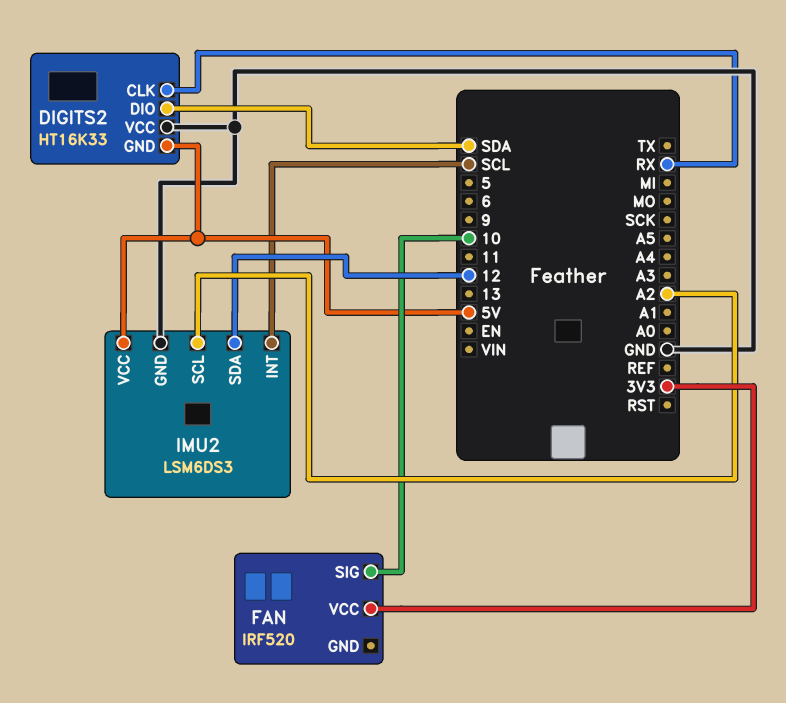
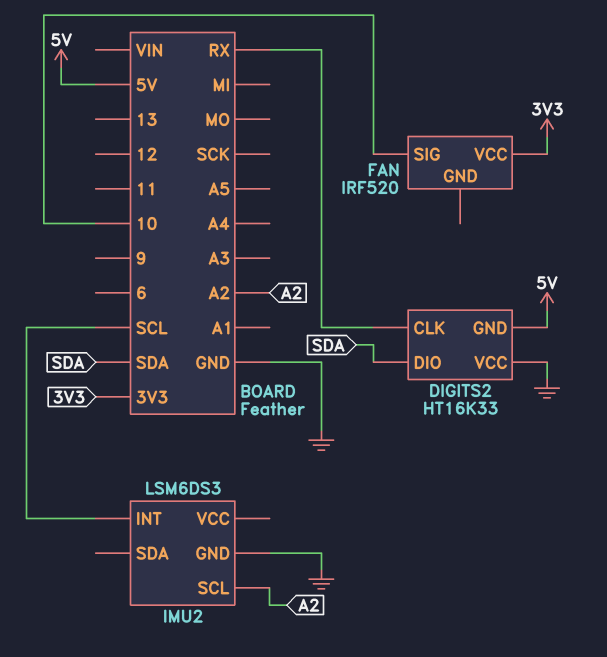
IMU2 pin SDA: 12 -> none
IMU2 pin VCC: 5V -> none

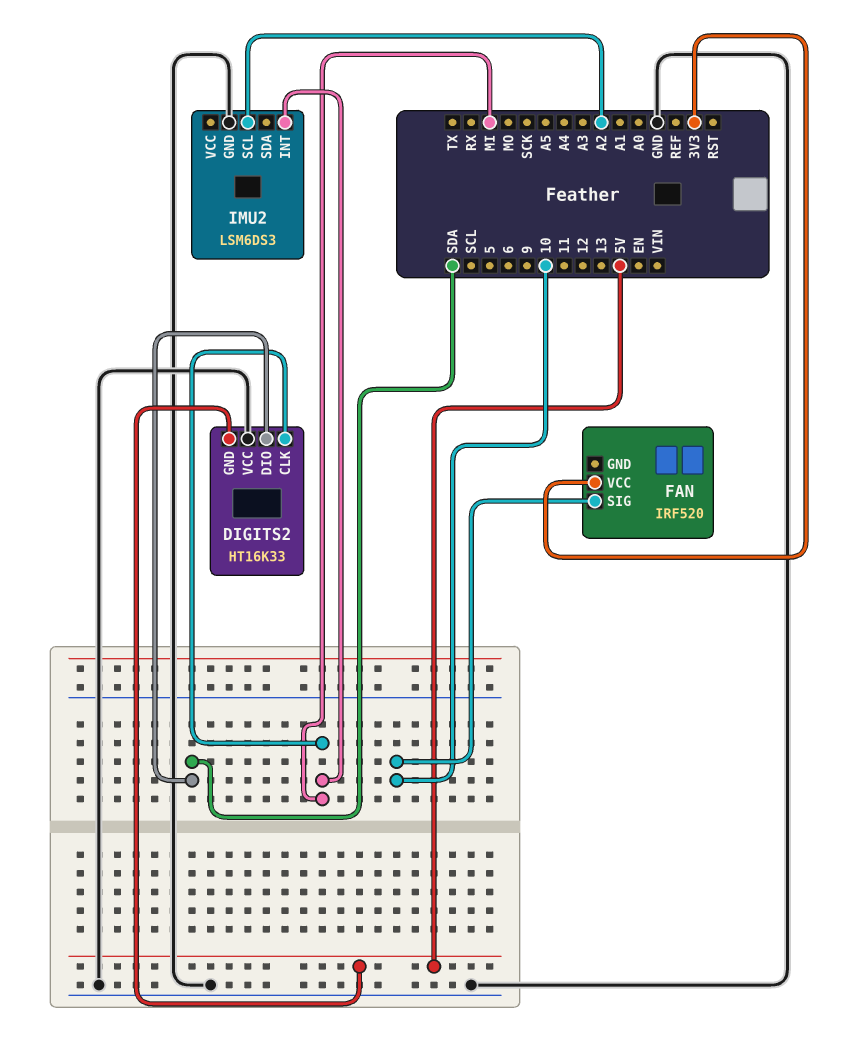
DIGITS2 pin CLK: RX -> MI
IMU2 pin INT: SCL -> MI

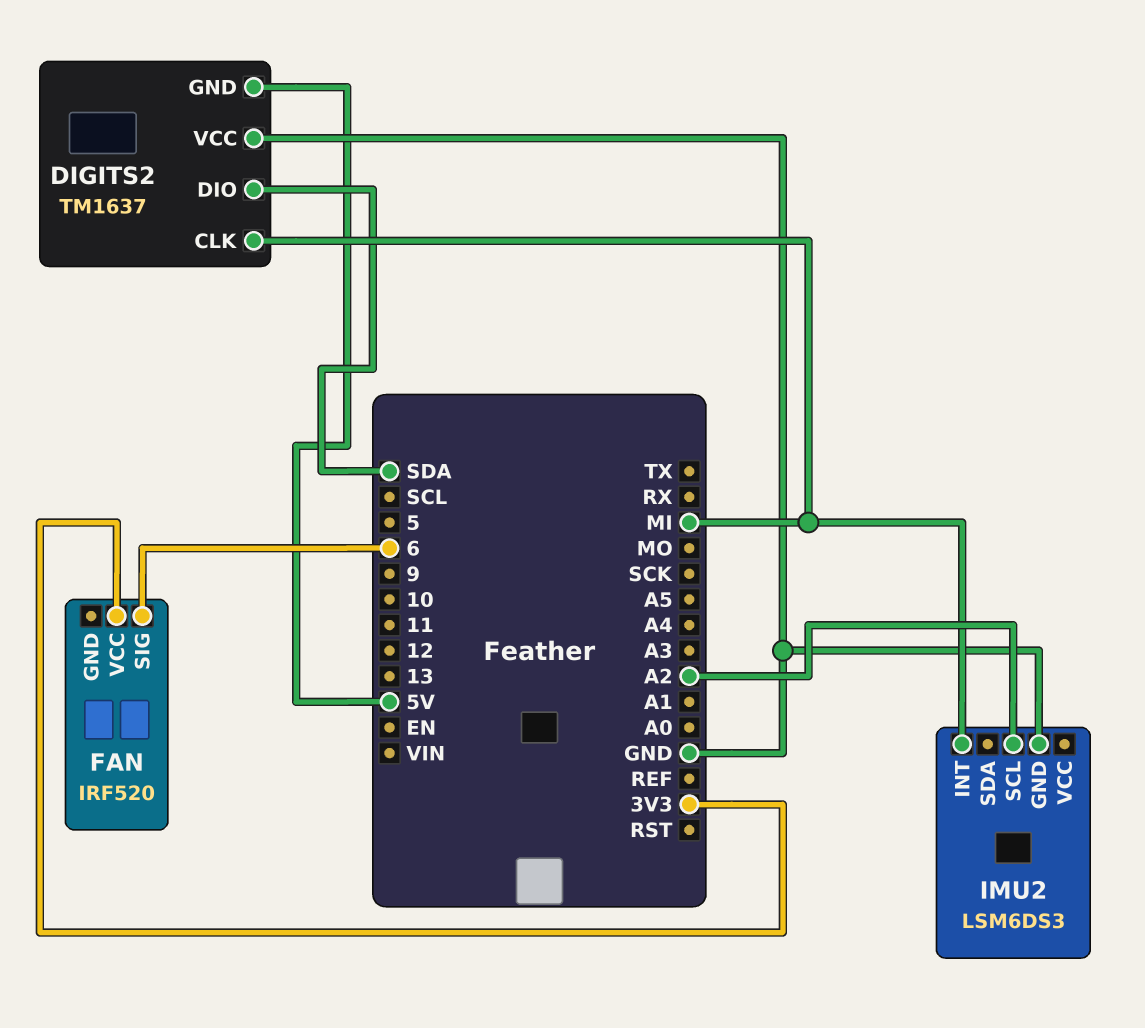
DIGITS2: HT16K33 -> TM1637
FAN pin SIG: 10 -> 6

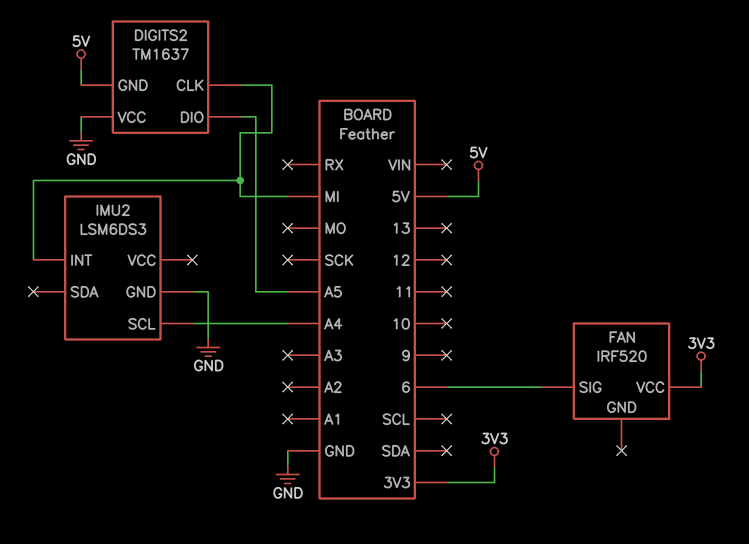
DIGITS2 pin DIO: SDA -> A5
IMU2 pin SCL: A2 -> A4

